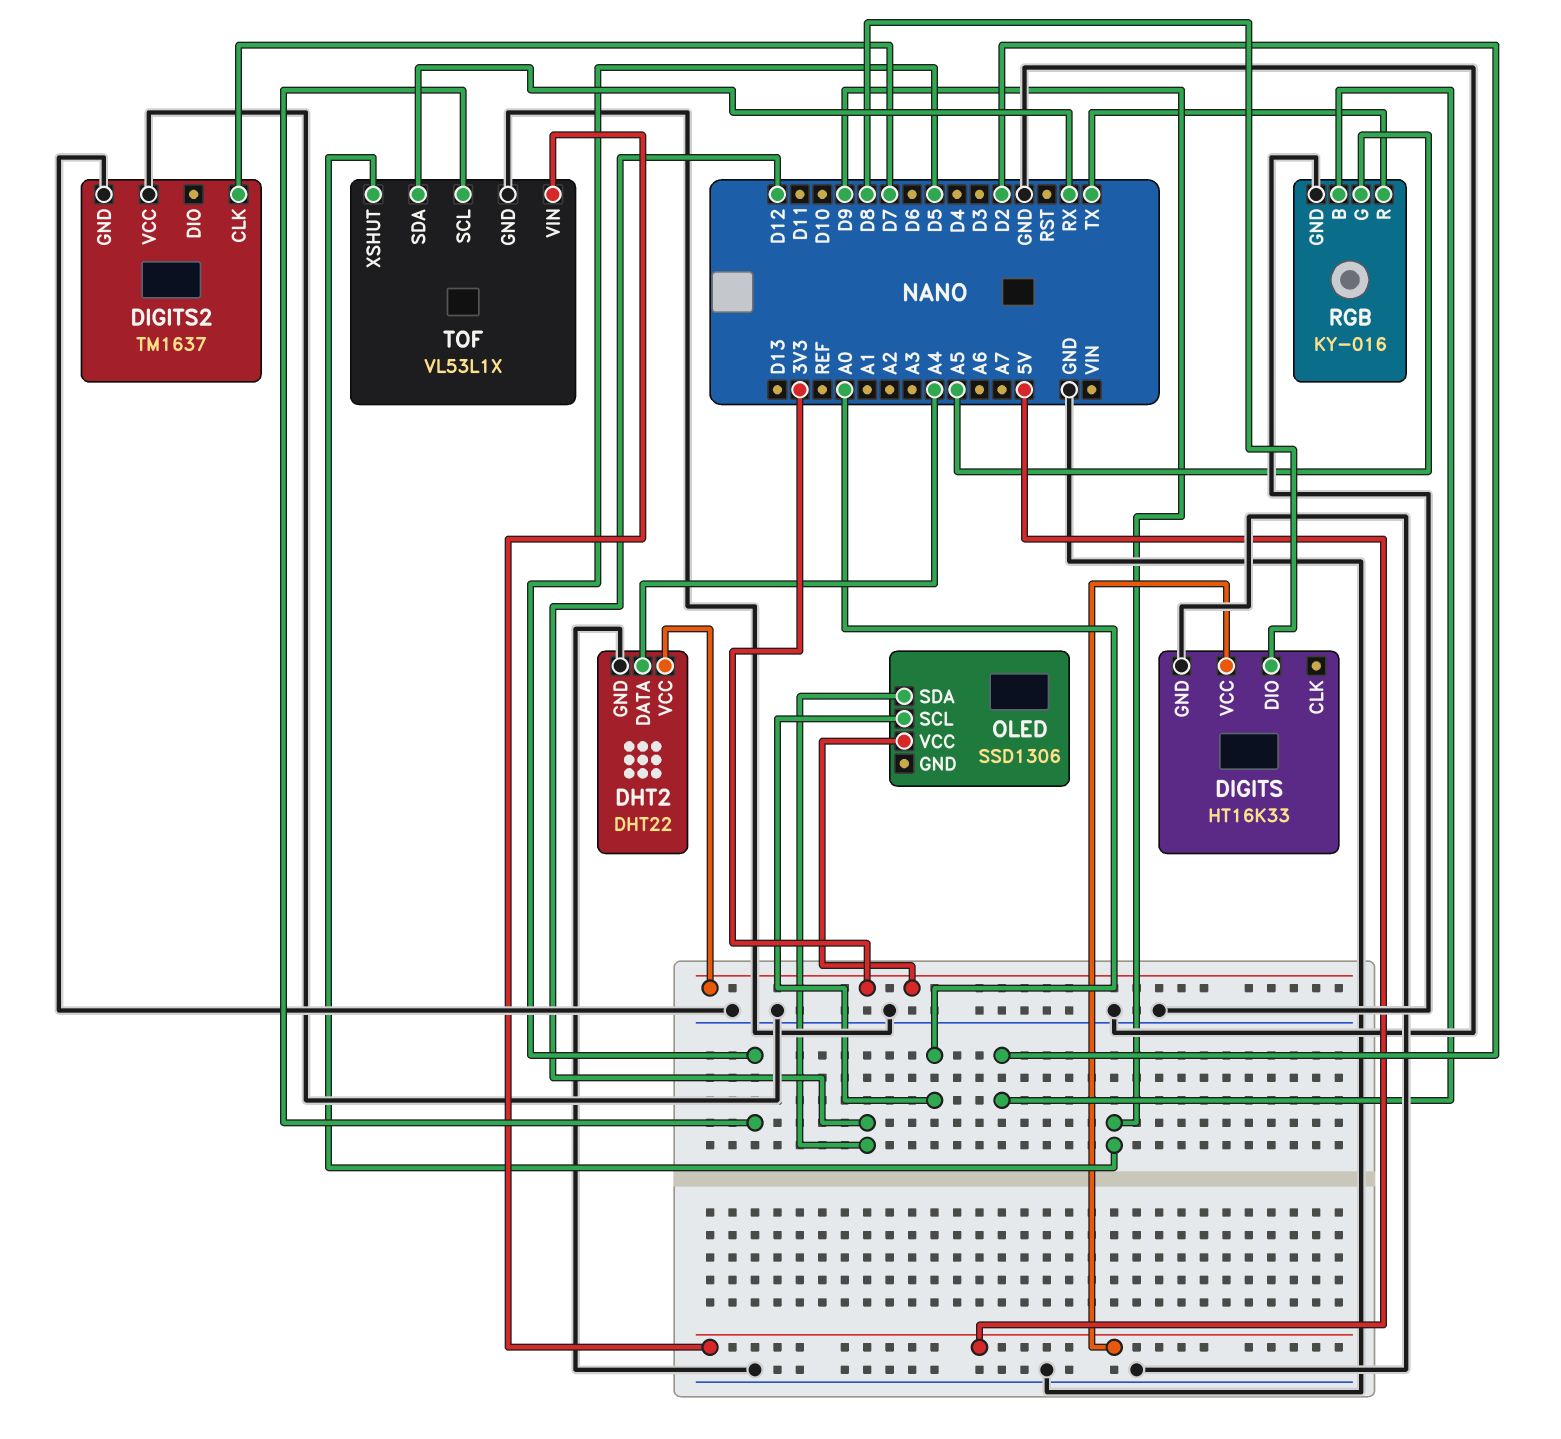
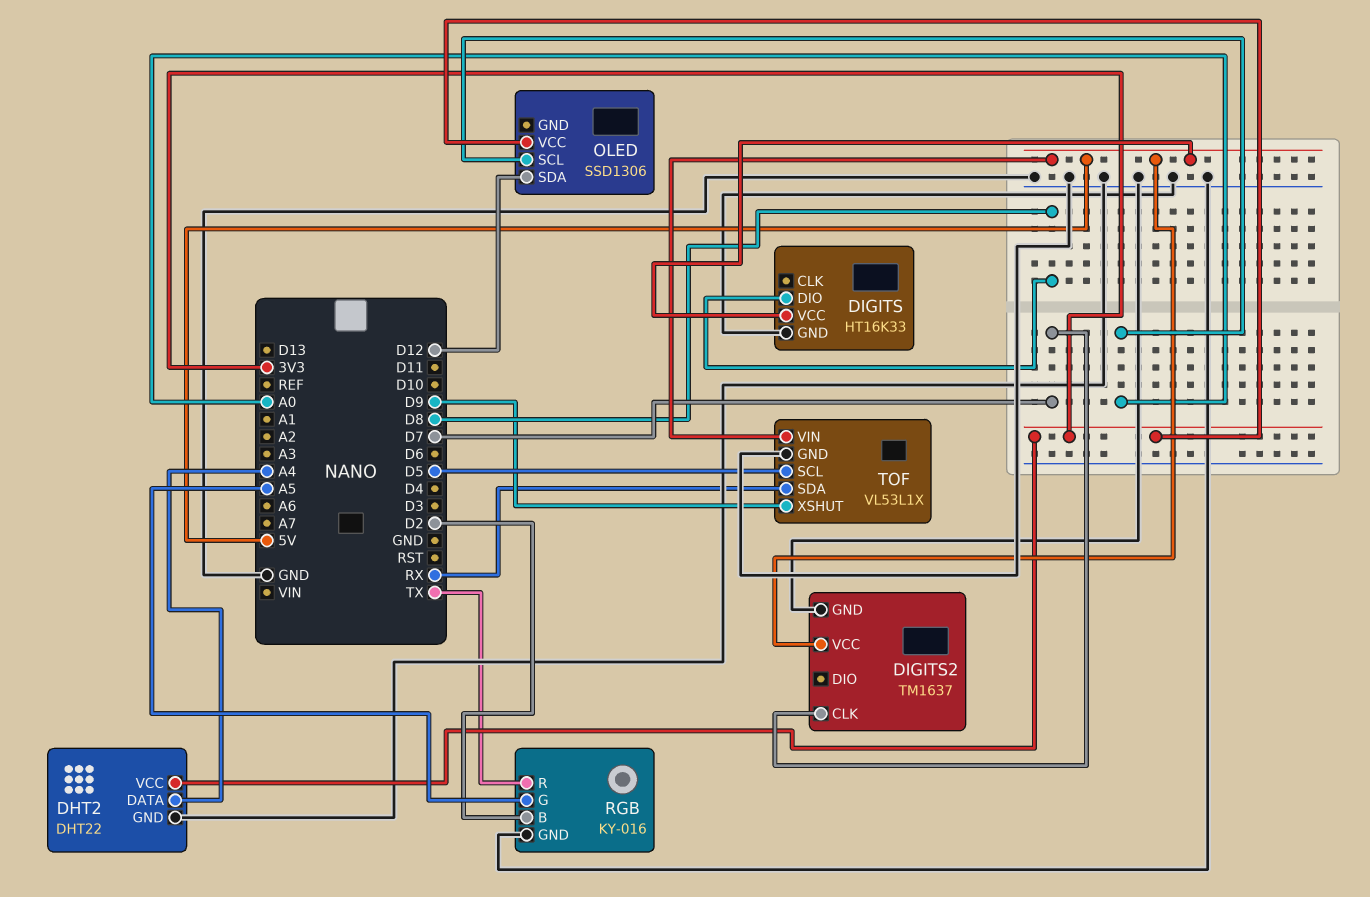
DIGITS2 pin VCC: GND -> 5V

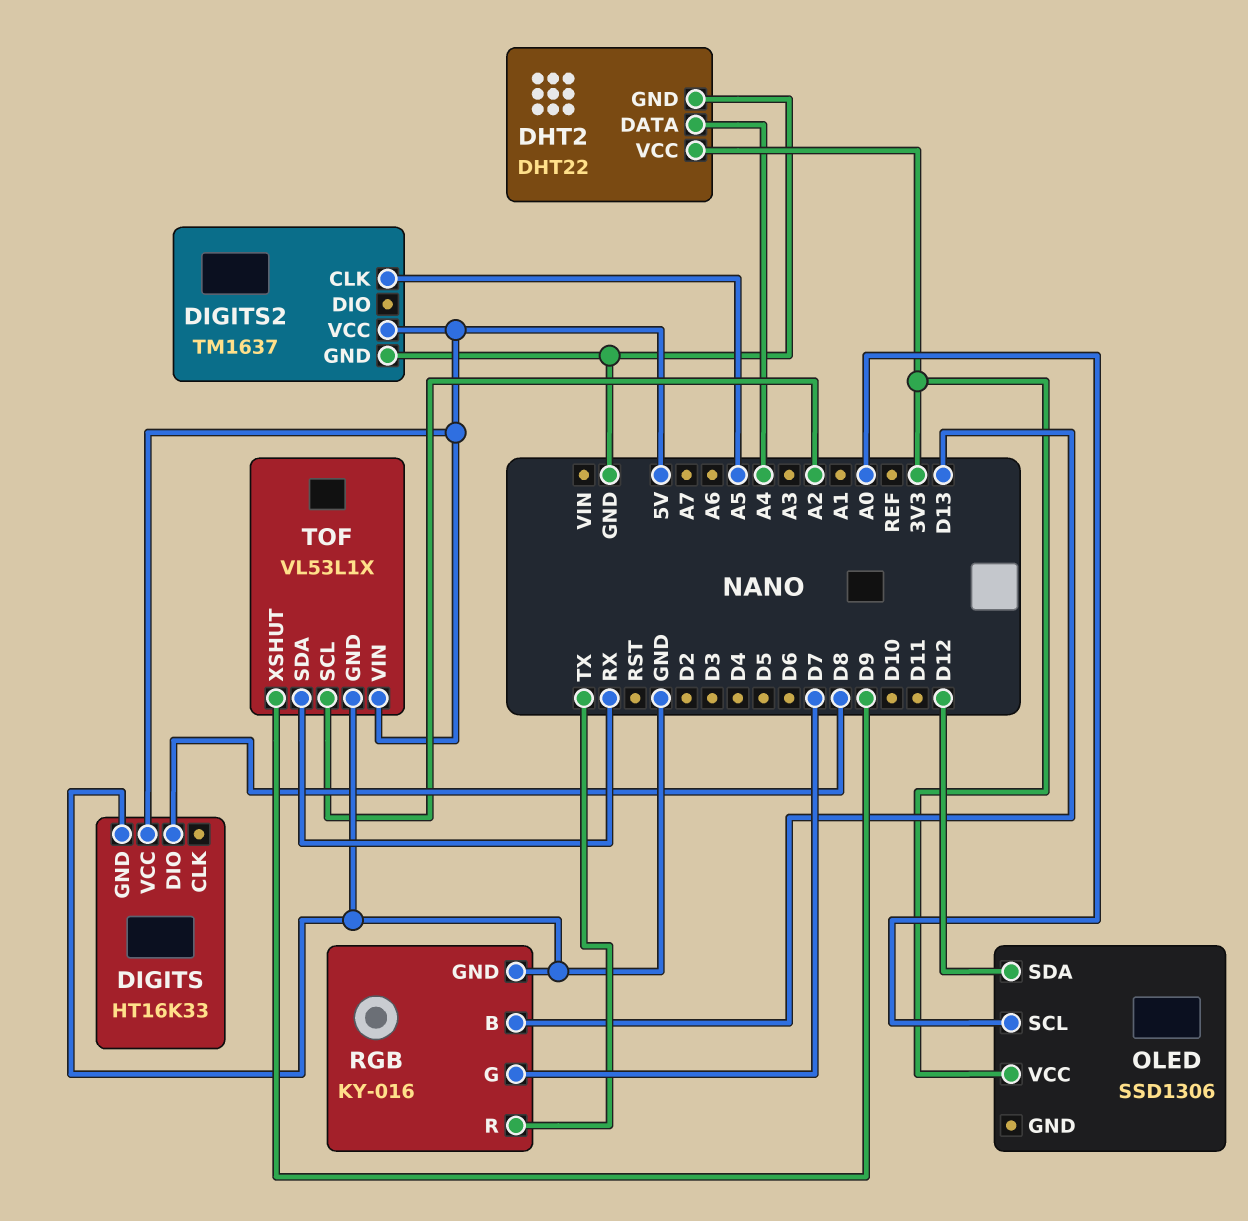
DIGITS2 pin CLK: D7 -> A5
RGB pin B: D2 -> D13
RGB pin G: A5 -> D7
TOF pin SCL: D5 -> A2

